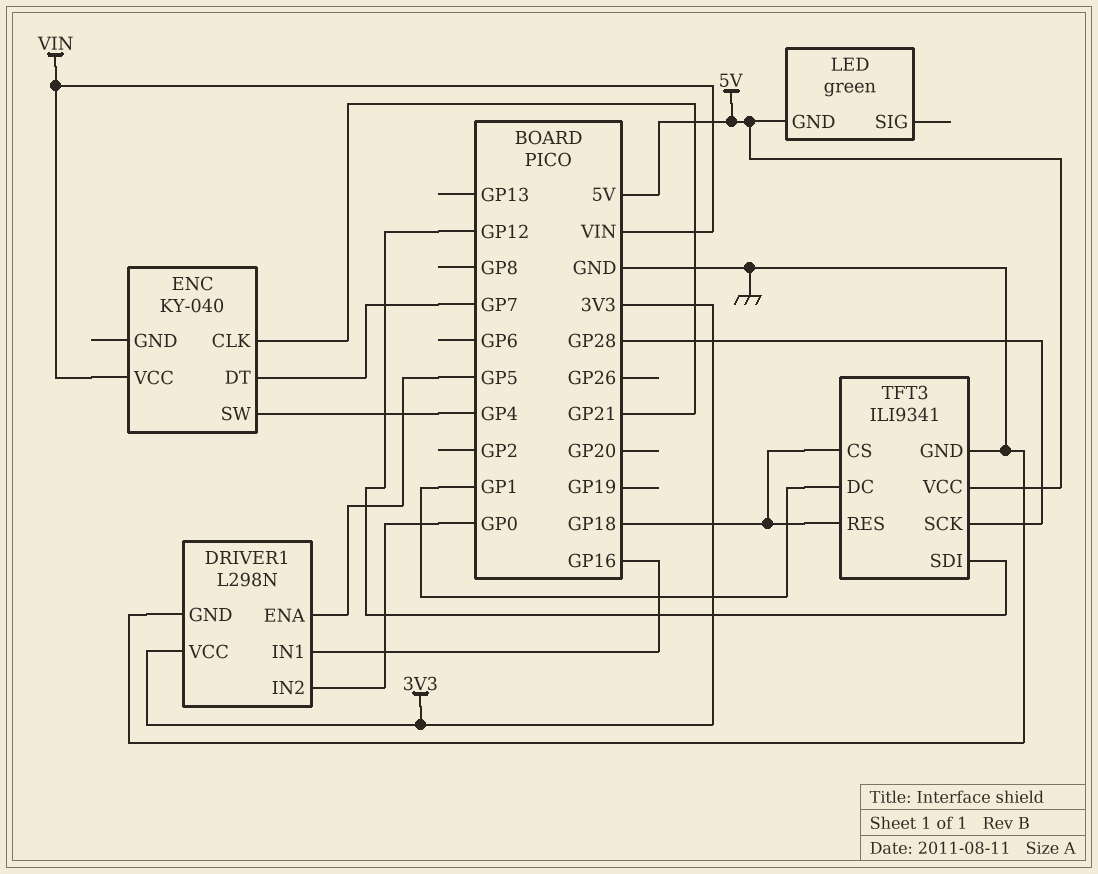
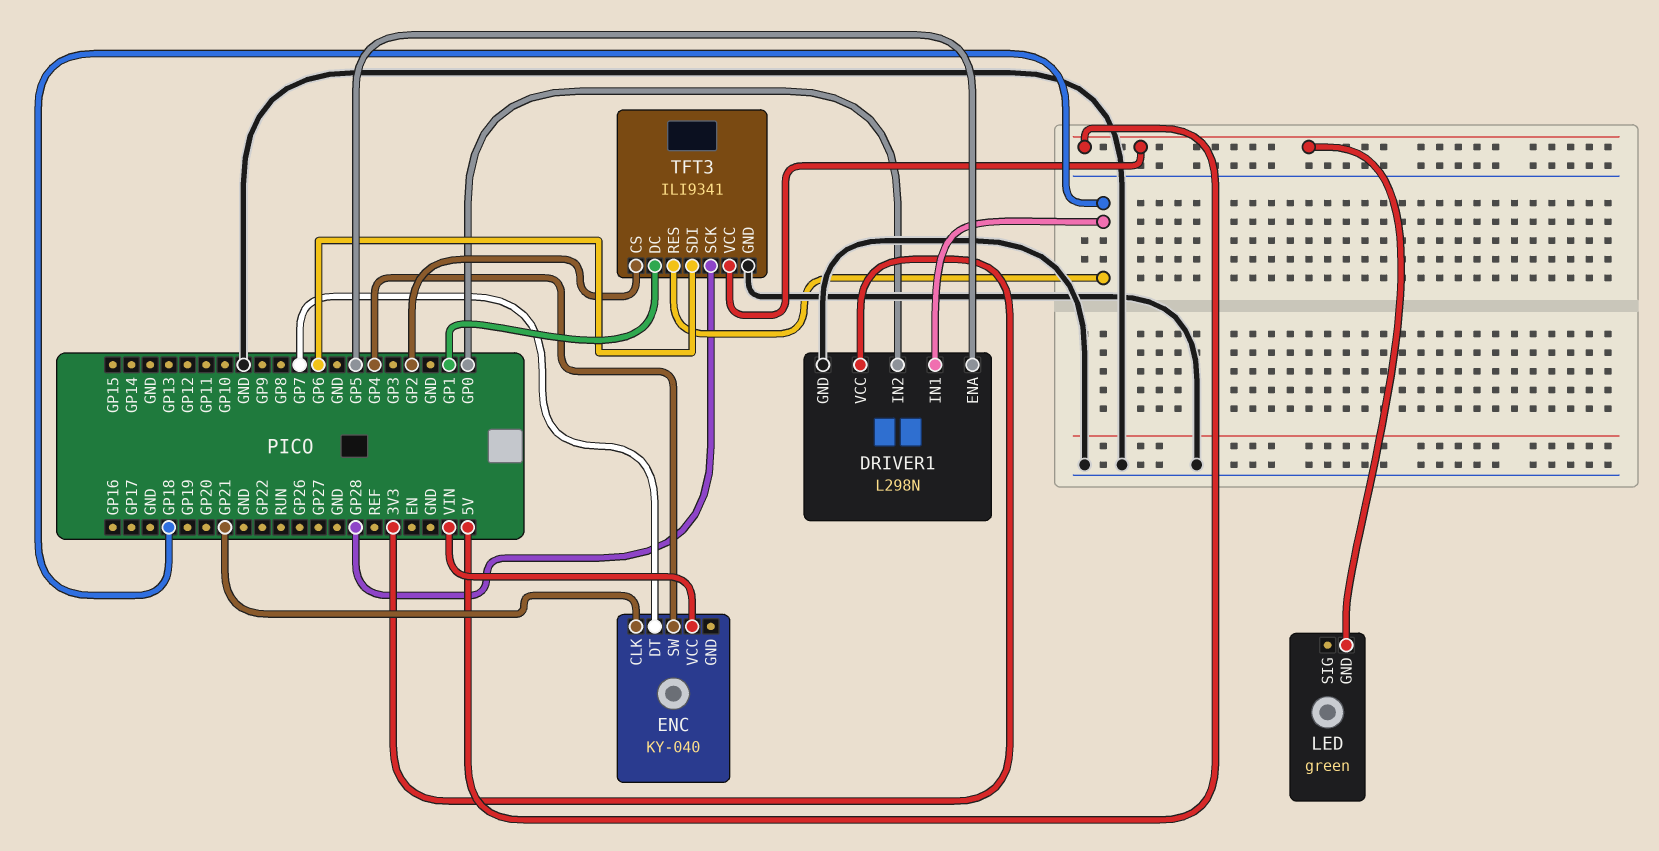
DRIVER1 pin IN1: GP16 -> GP18
TFT3 pin CS: GP18 -> GP2
TFT3 pin SDI: GP12 -> GP6

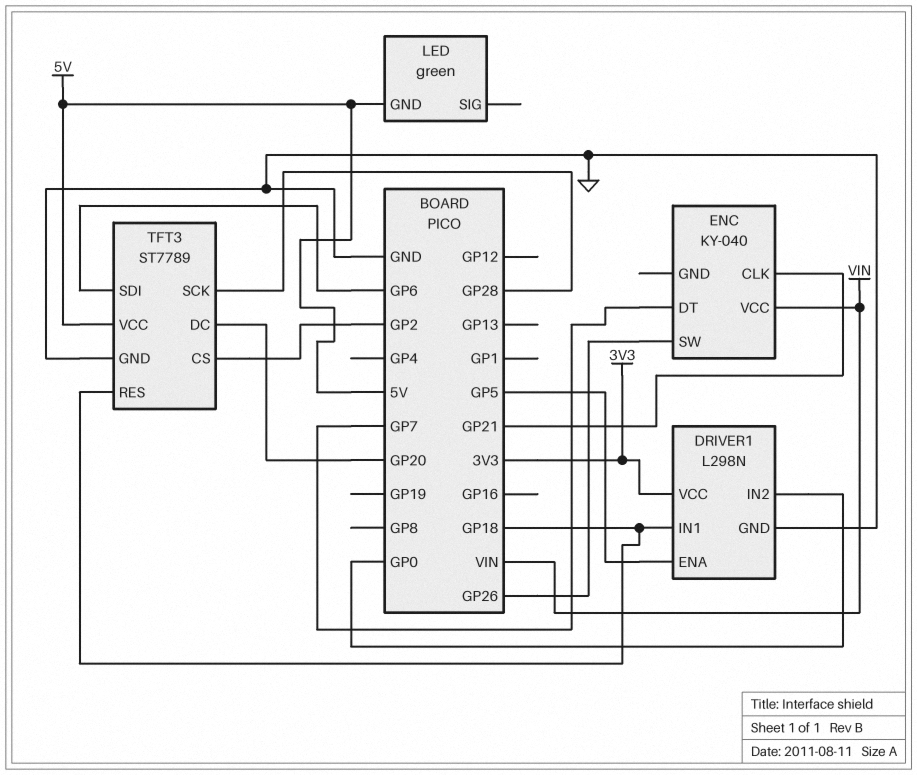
ENC pin SW: GP4 -> GP26
TFT3: ILI9341 -> ST7789
TFT3 pin DC: GP1 -> GP20

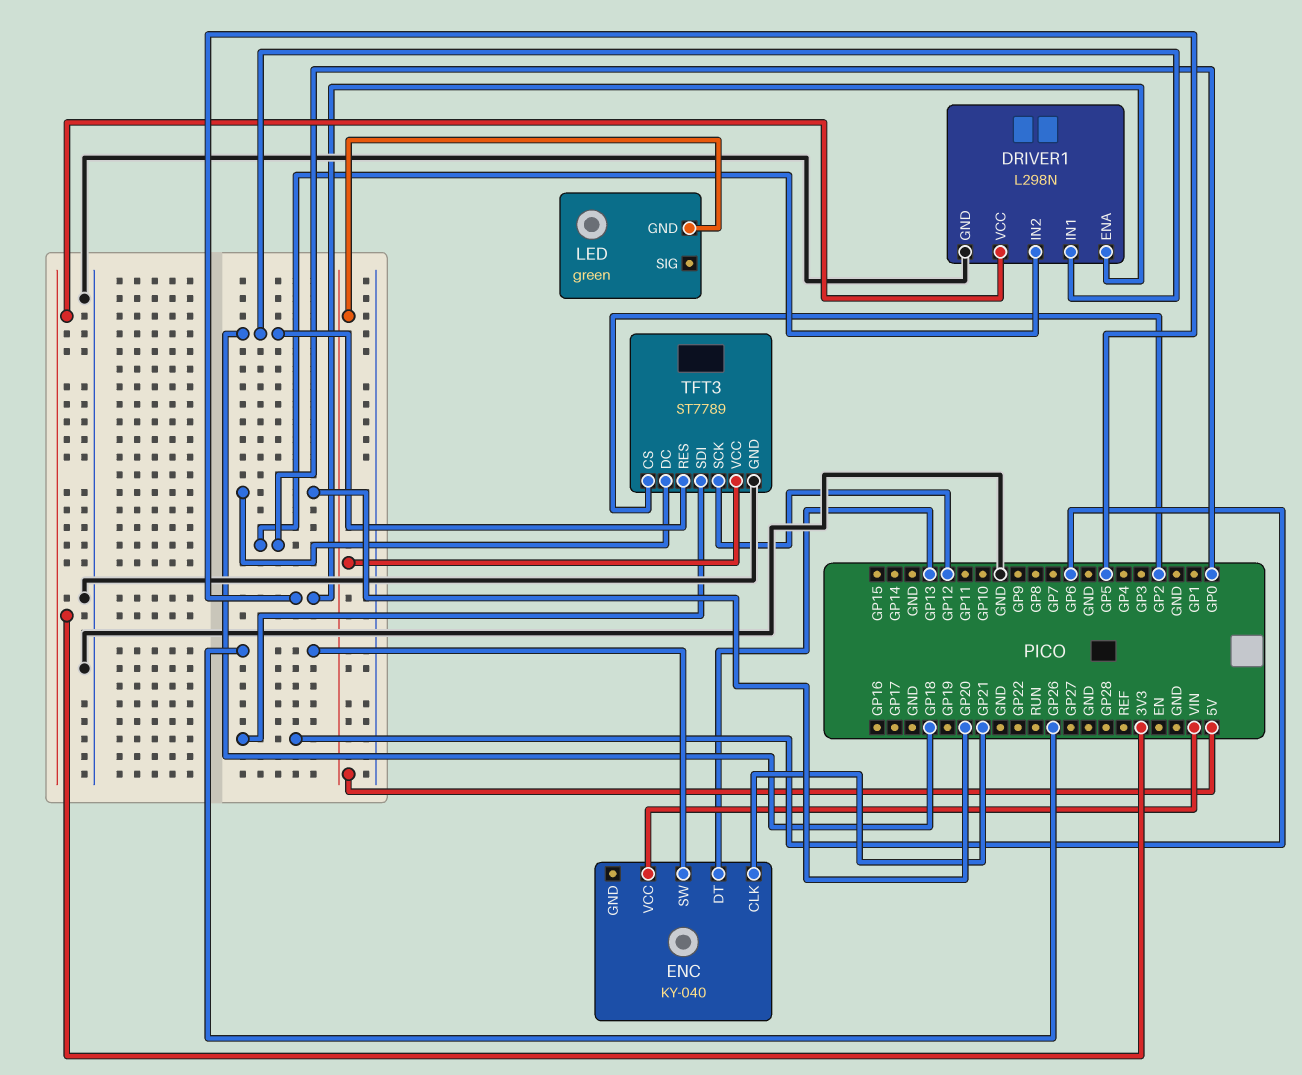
ENC pin DT: GP7 -> GP13
TFT3 pin SCK: GP28 -> GP12

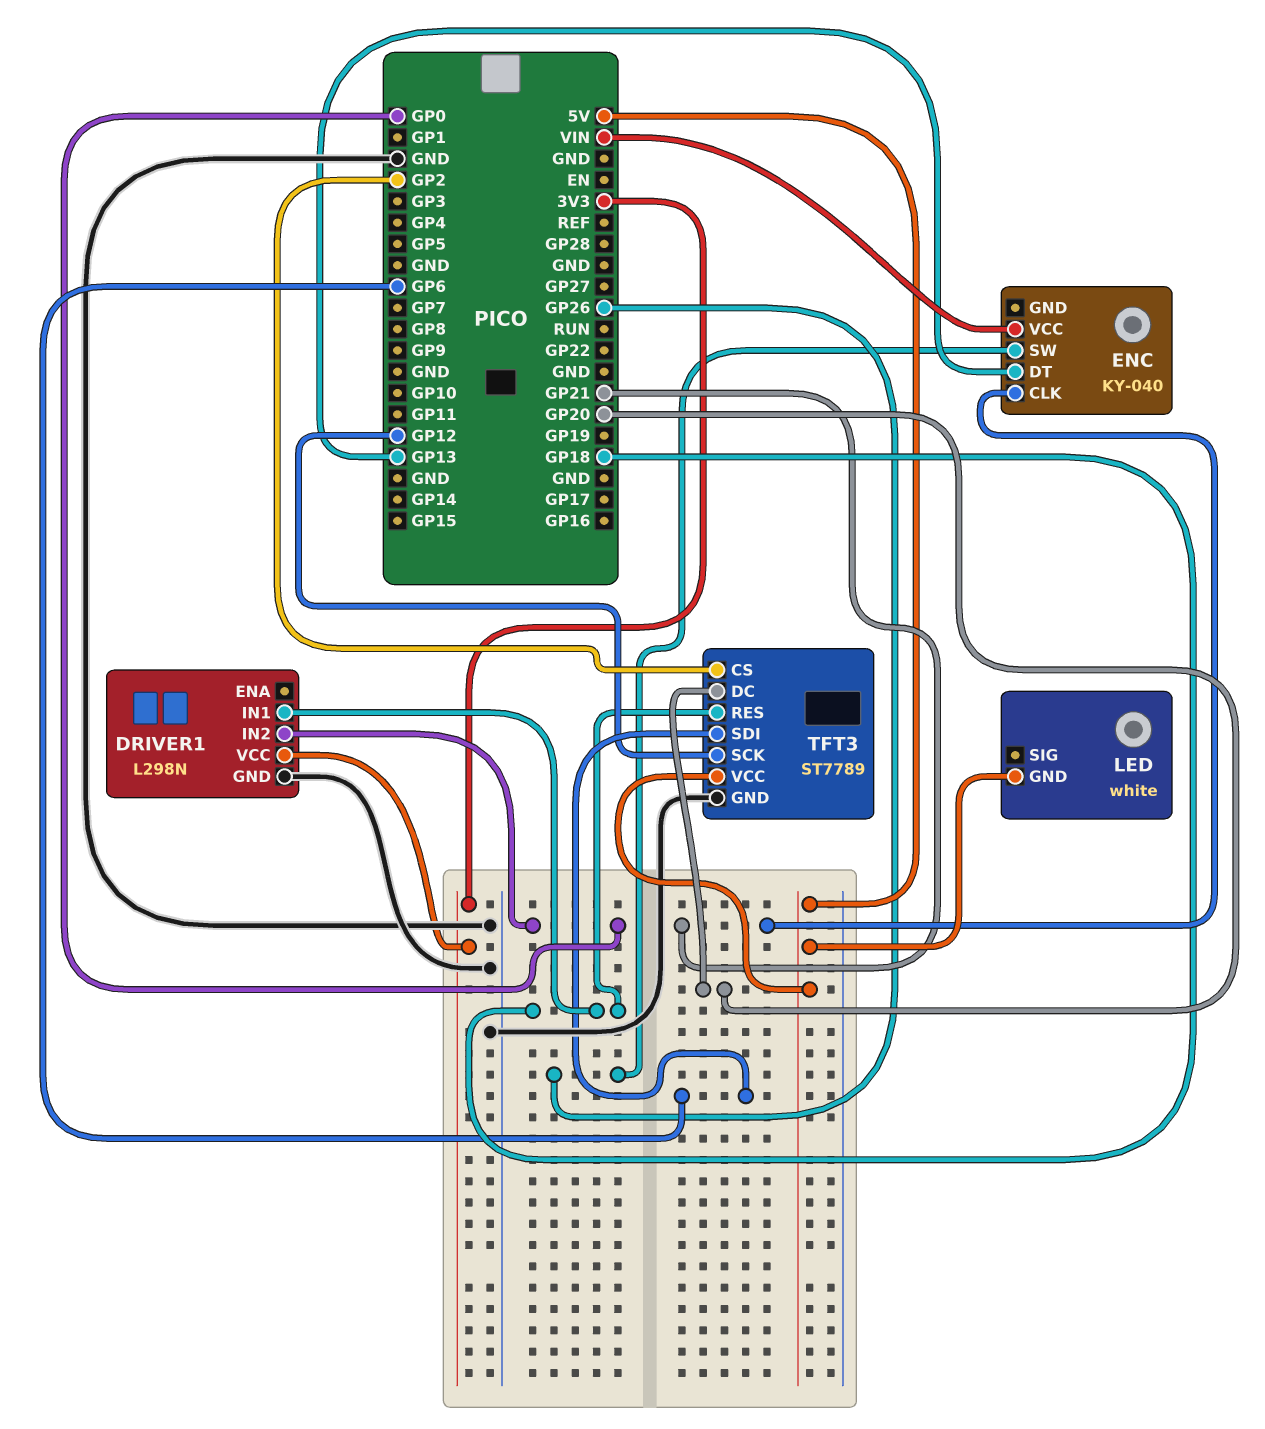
DRIVER1 pin ENA: GP5 -> none
LED: green -> white

